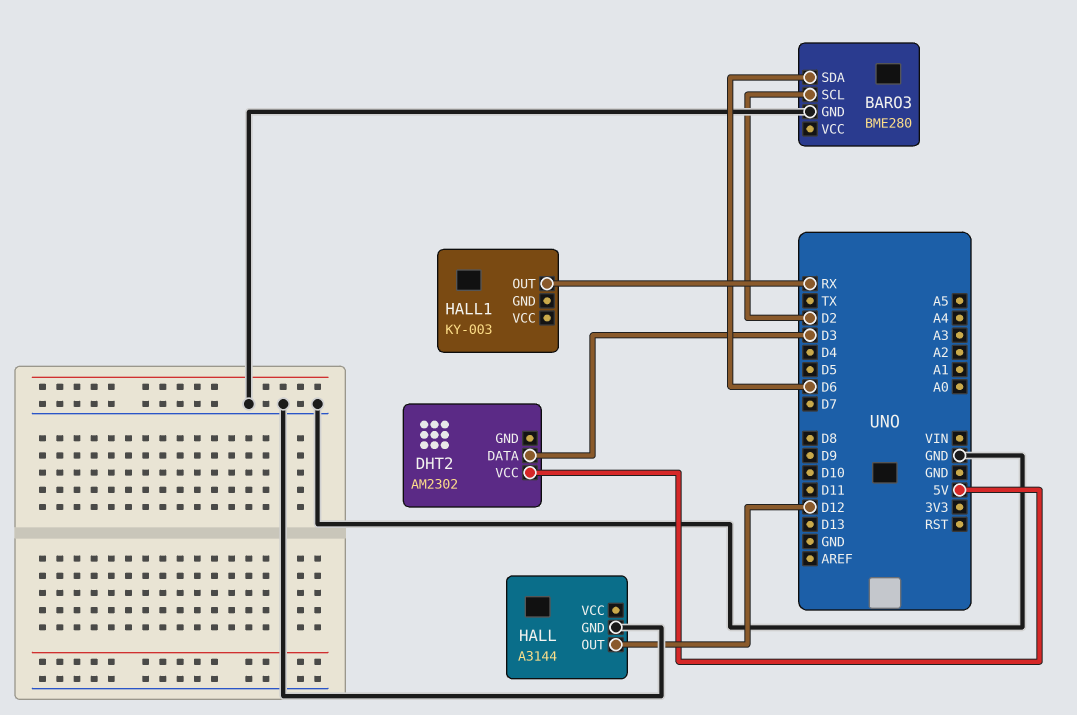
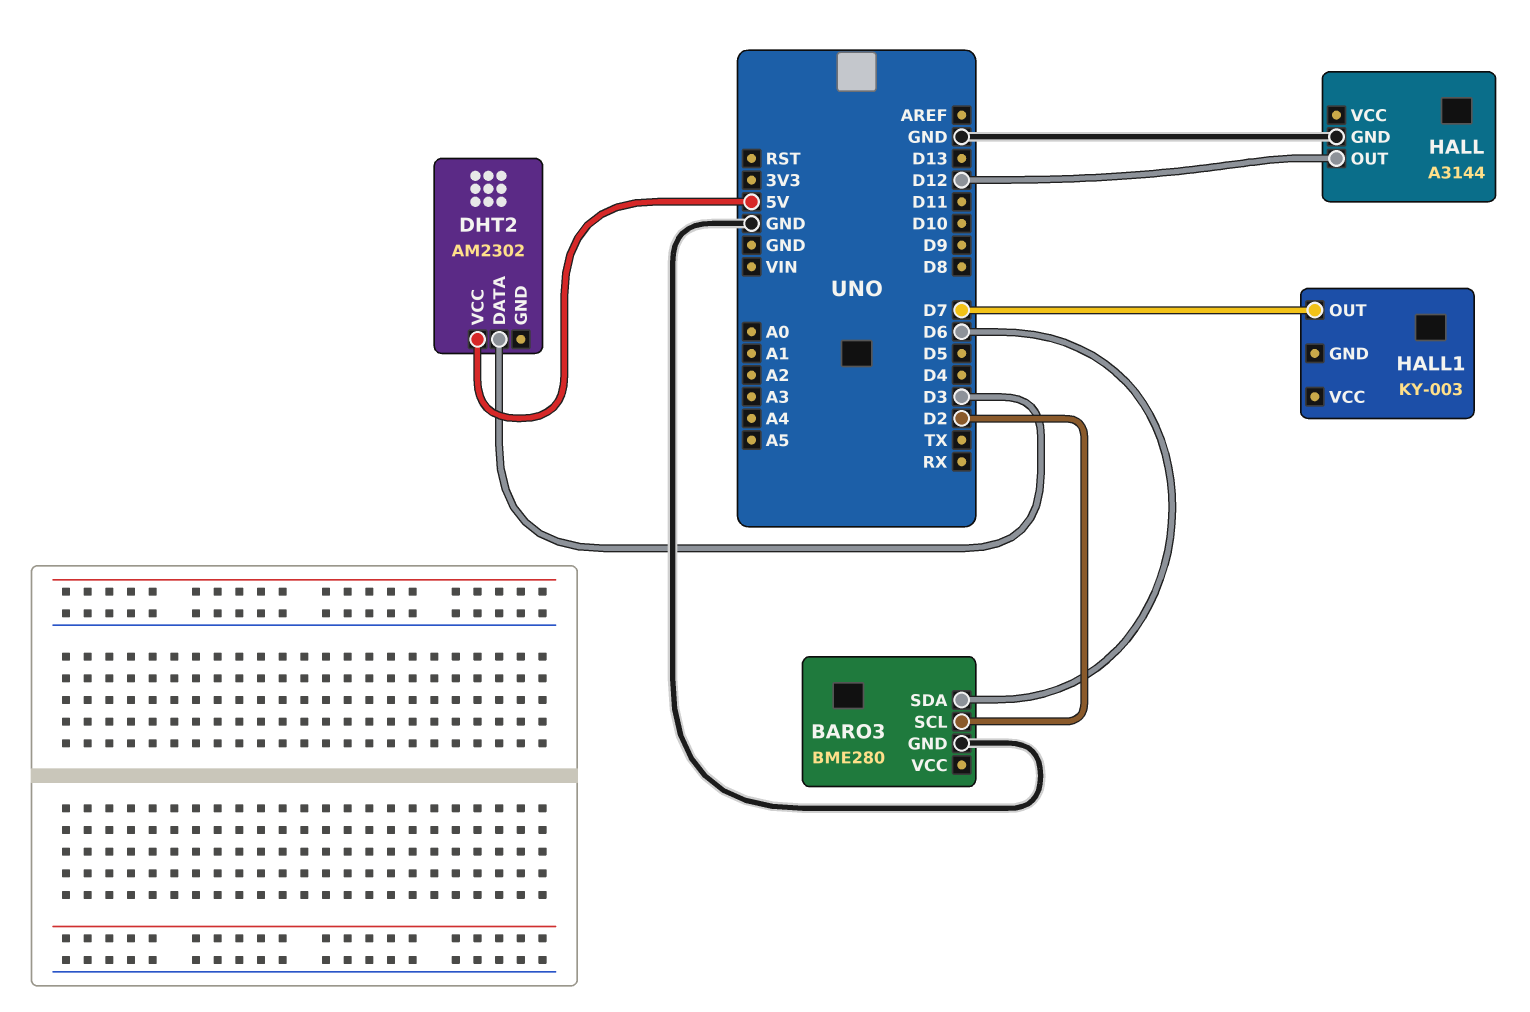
HALL1 pin OUT: RX -> D7

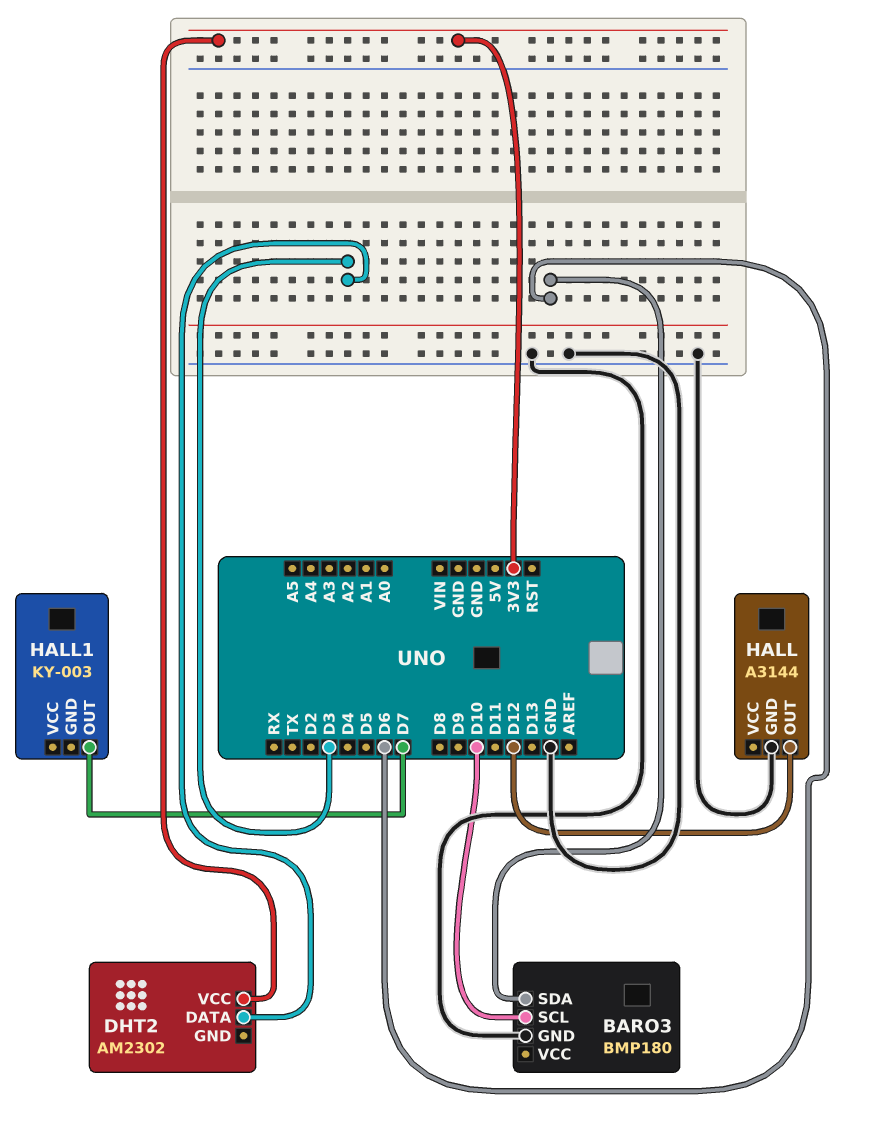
BARO3: BME280 -> BMP180
BARO3 pin SCL: D2 -> D10
DHT2 pin VCC: 5V -> 3V3

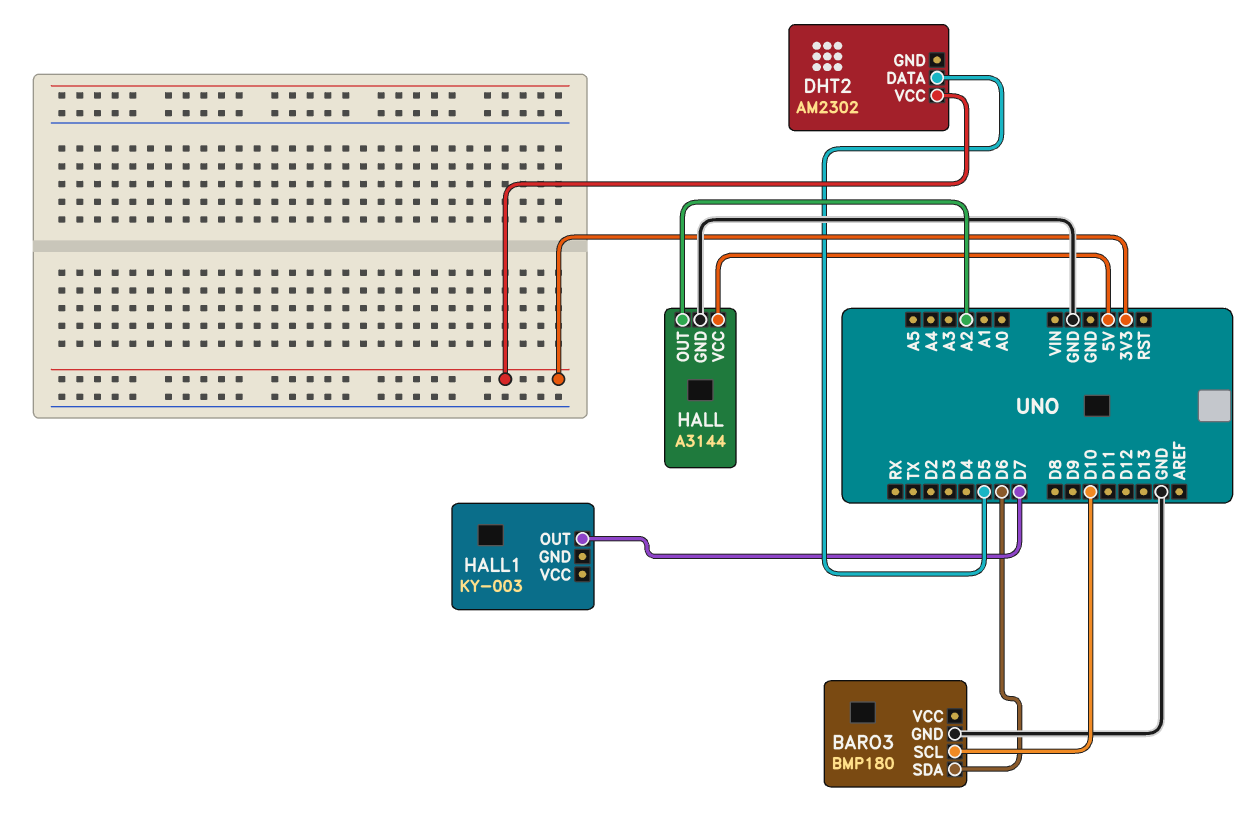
DHT2 pin DATA: D3 -> D5
HALL pin OUT: D12 -> A2
HALL pin VCC: none -> 5V

